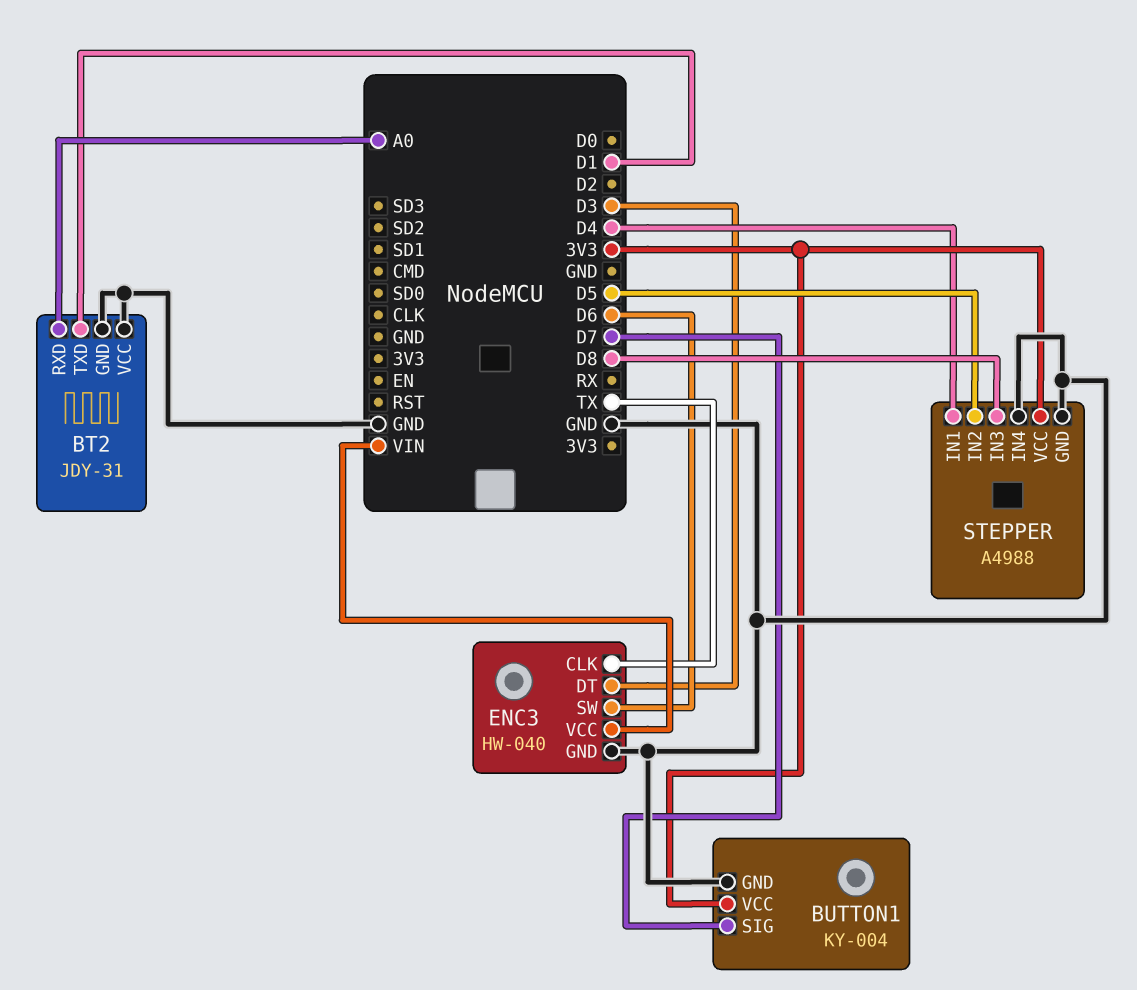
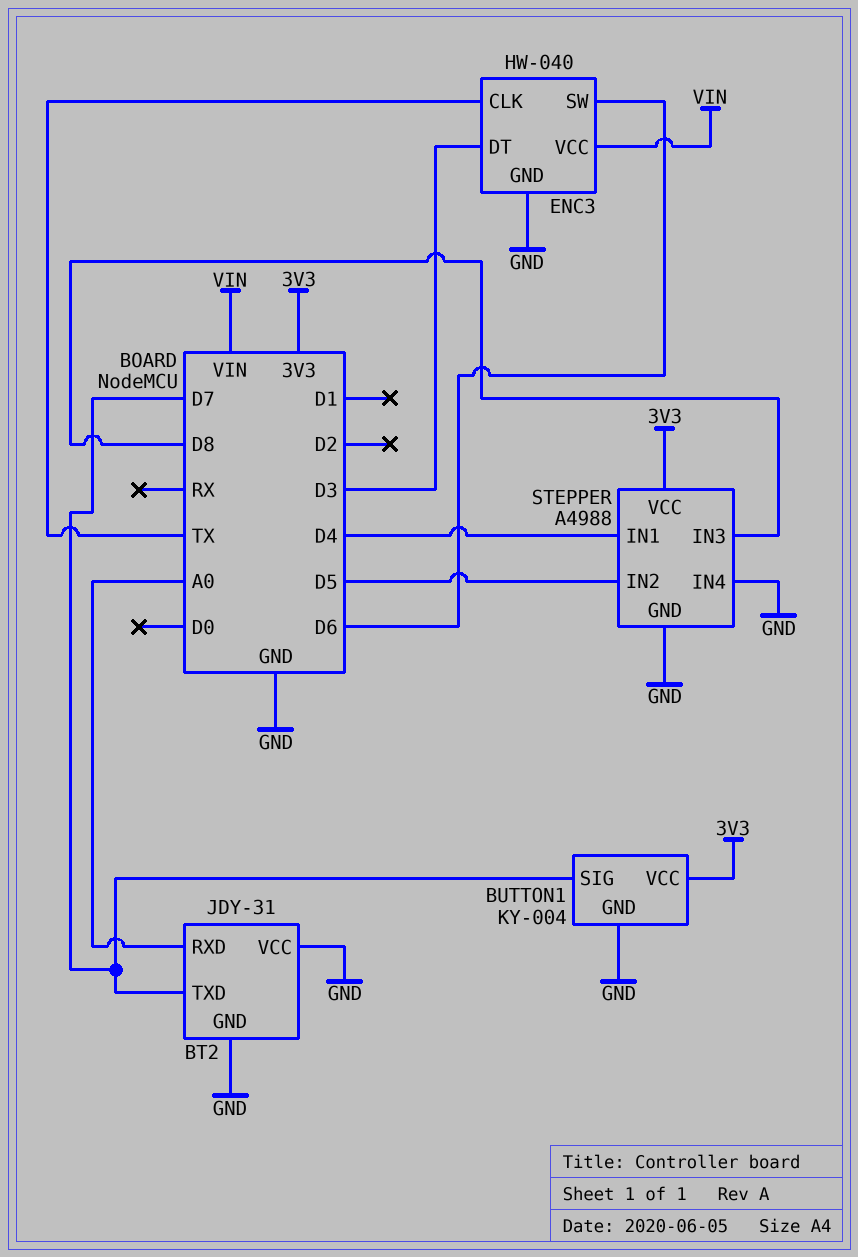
BT2 pin TXD: D1 -> D7

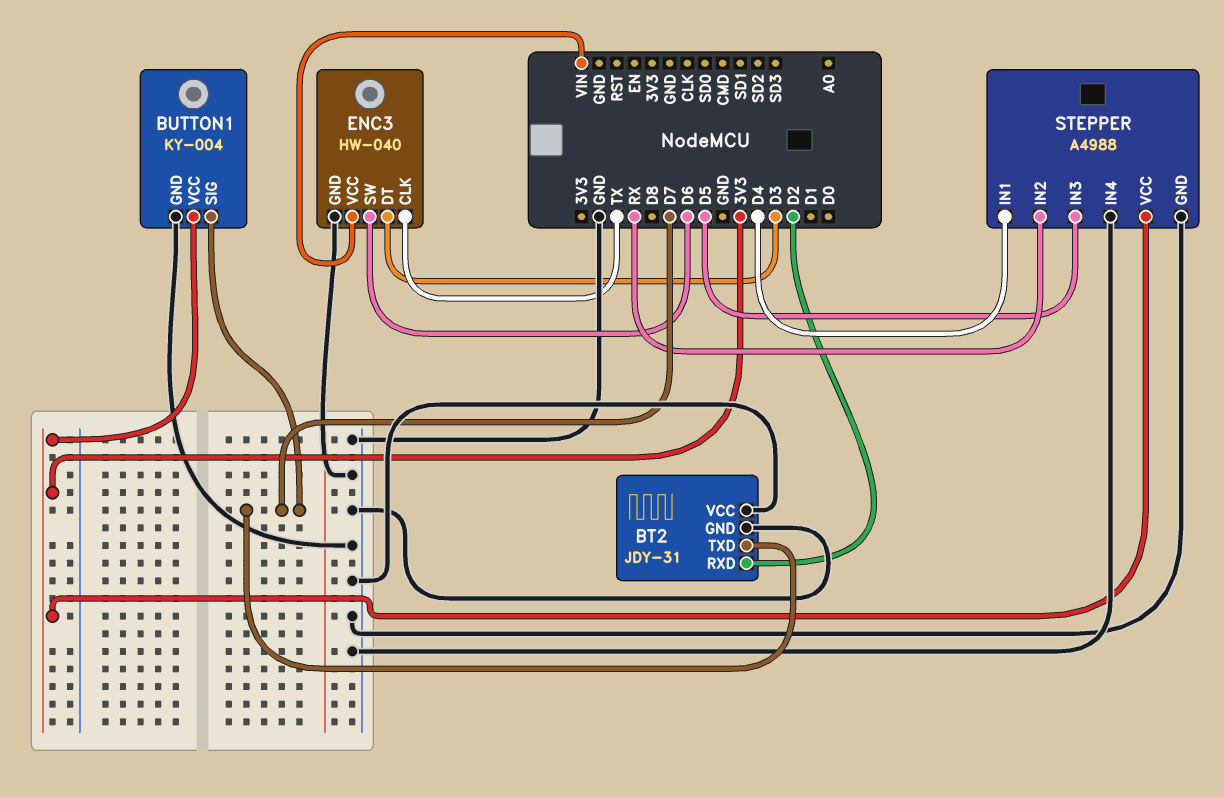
BT2 pin RXD: A0 -> D2
STEPPER pin IN2: D5 -> RX
STEPPER pin IN3: D8 -> D5

